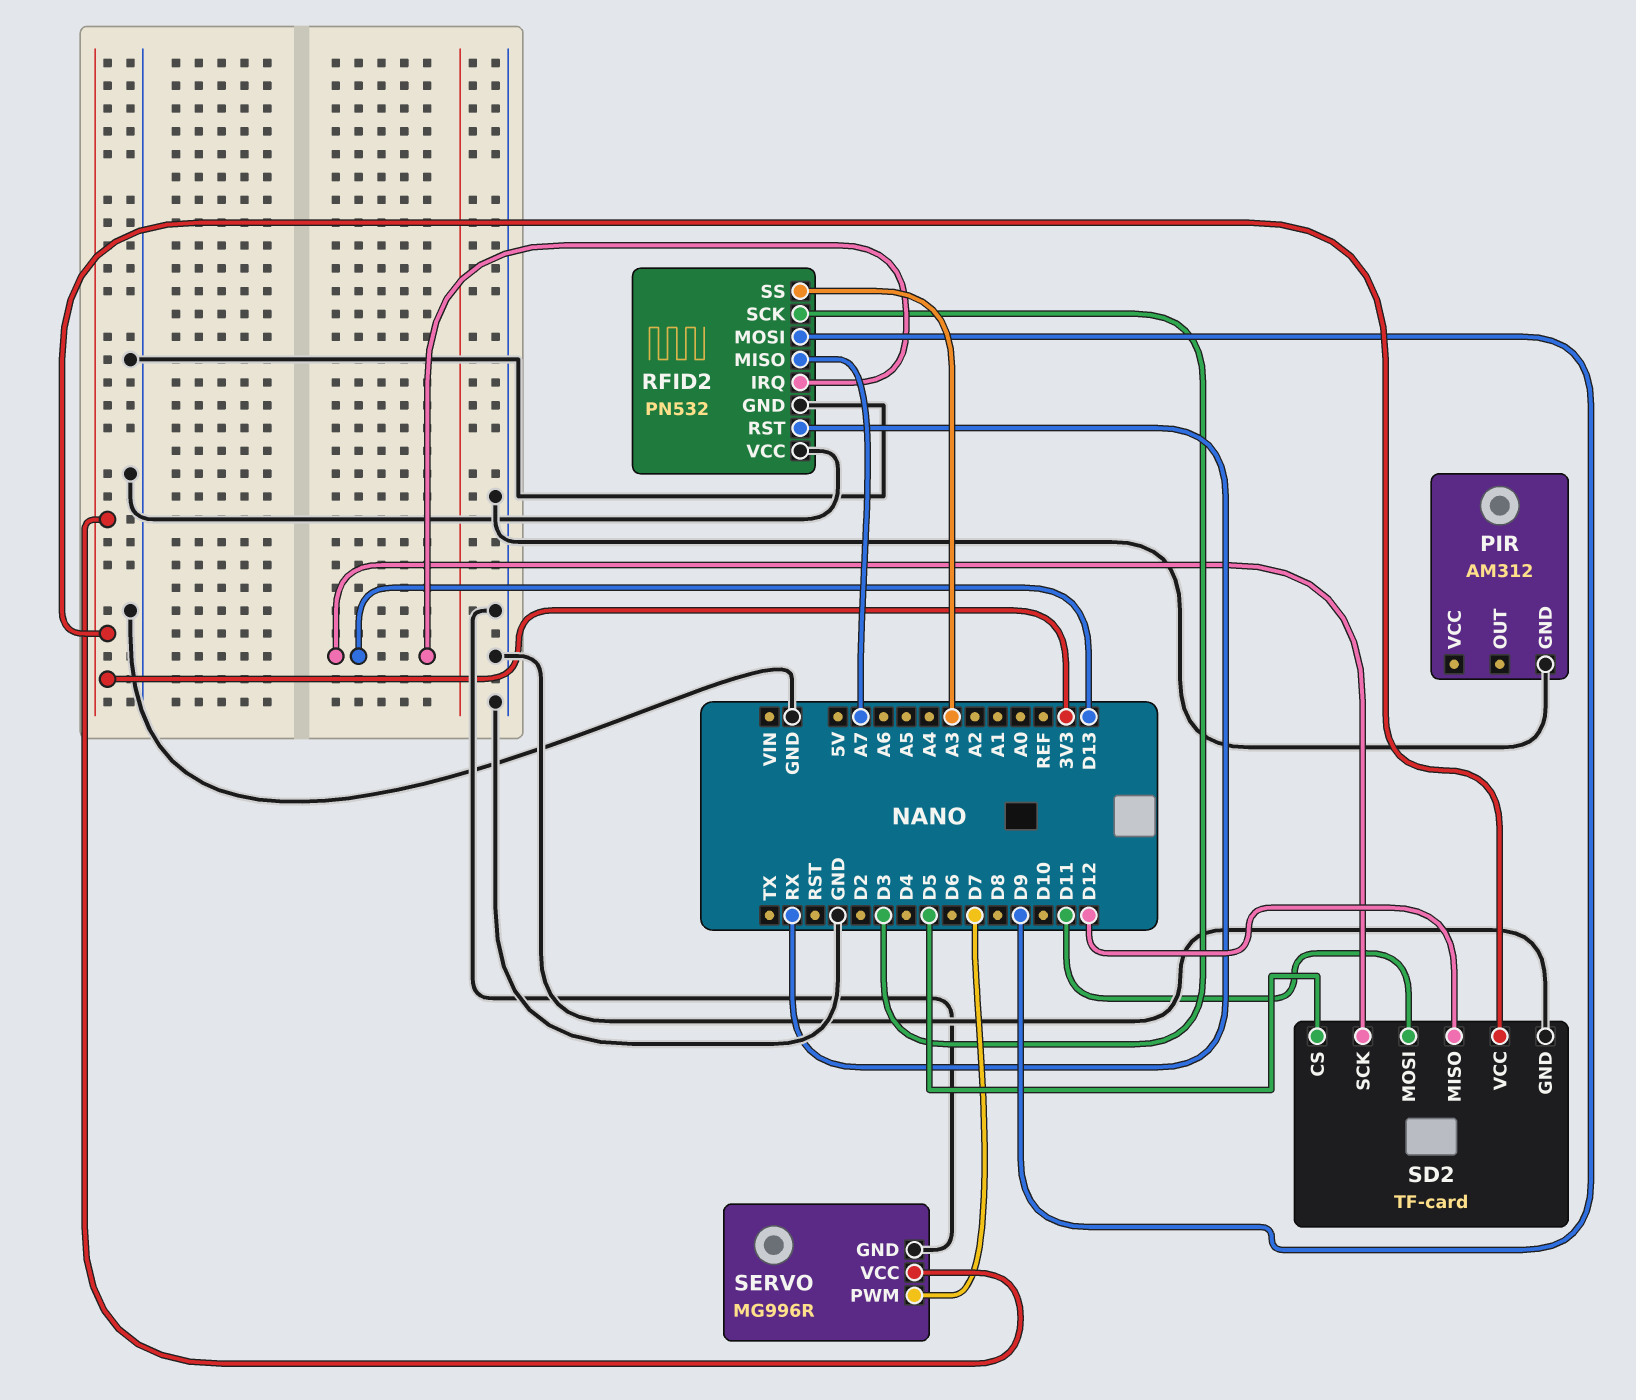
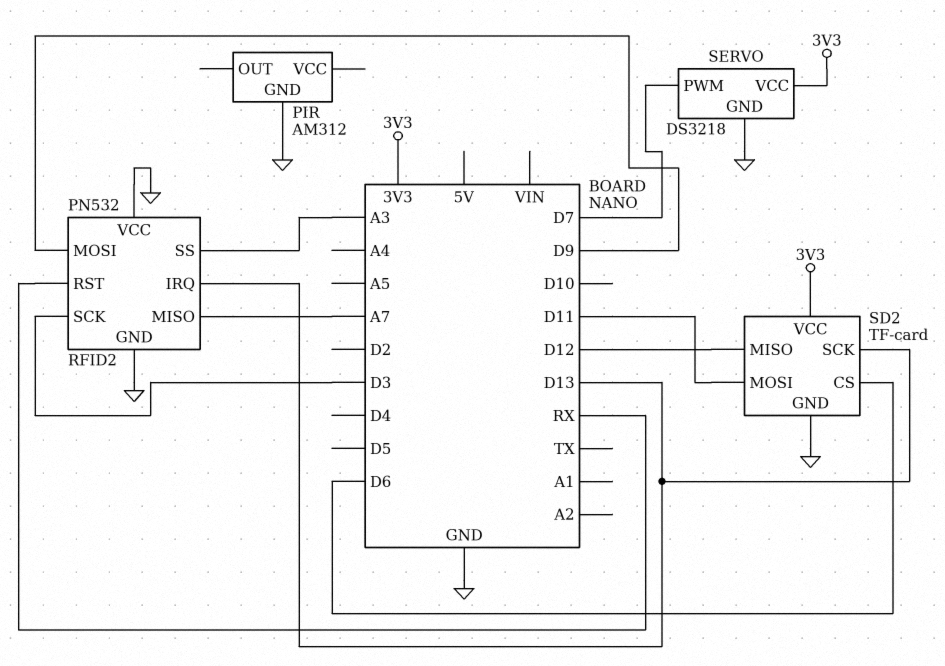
SD2 pin CS: D5 -> D6
SERVO: MG996R -> DS3218

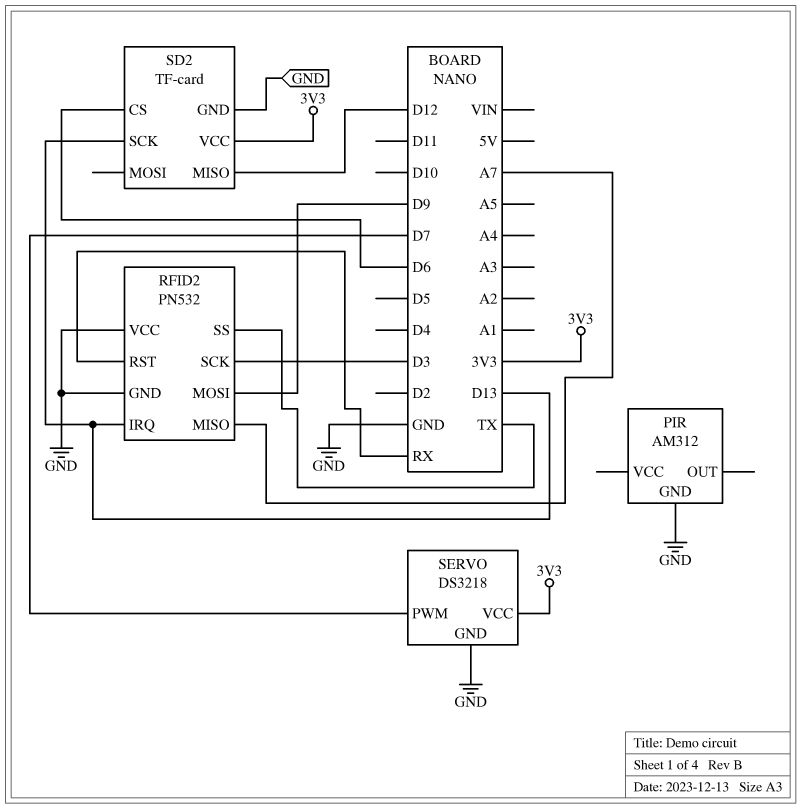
RFID2 pin SS: A3 -> TX
SD2 pin MOSI: D11 -> none

